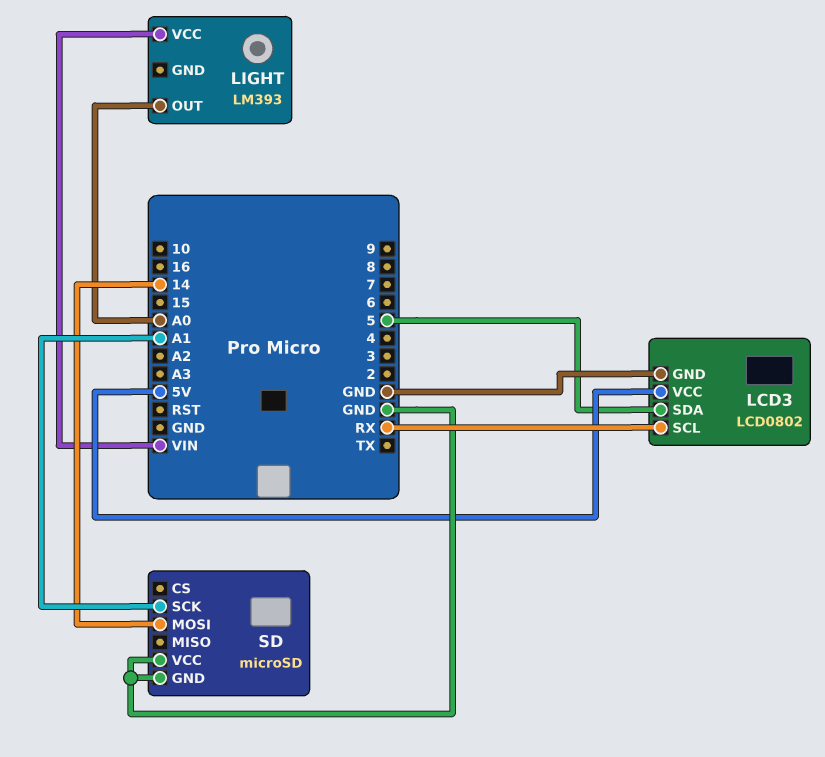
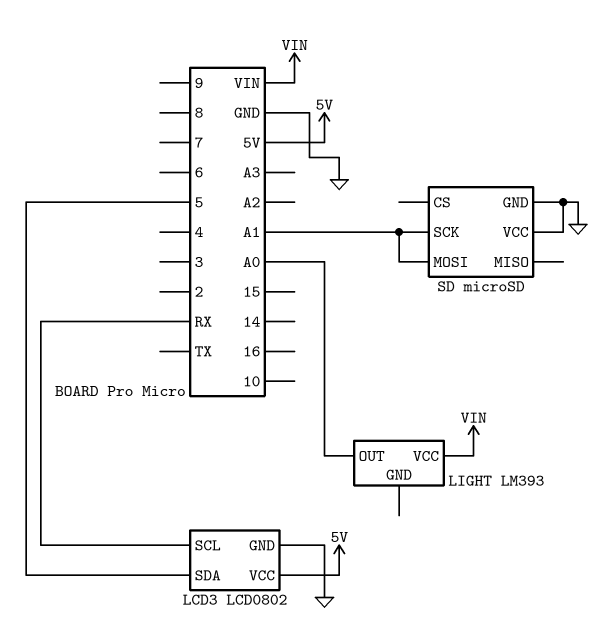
SD pin MOSI: 14 -> A1

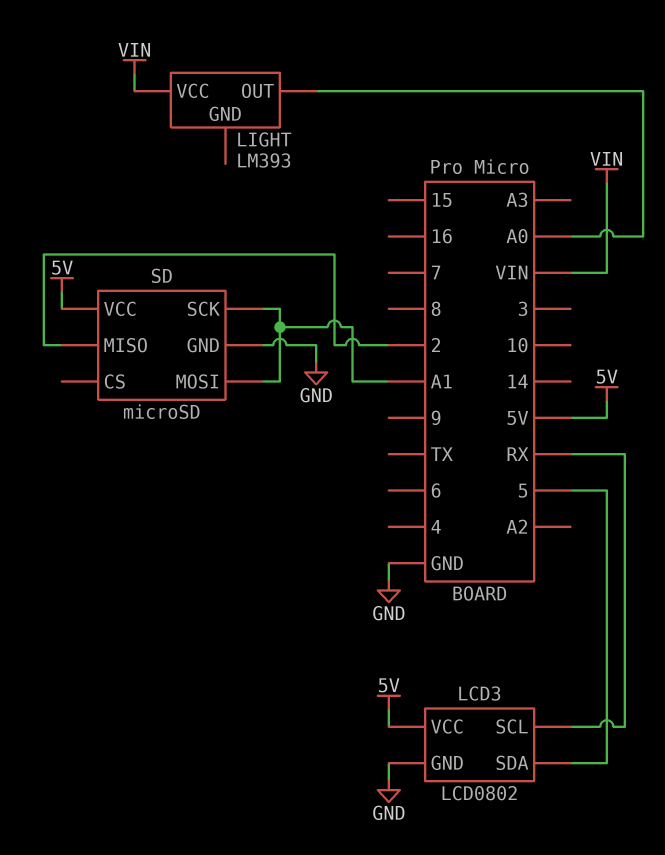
SD pin MISO: none -> 2
SD pin VCC: GND -> 5V

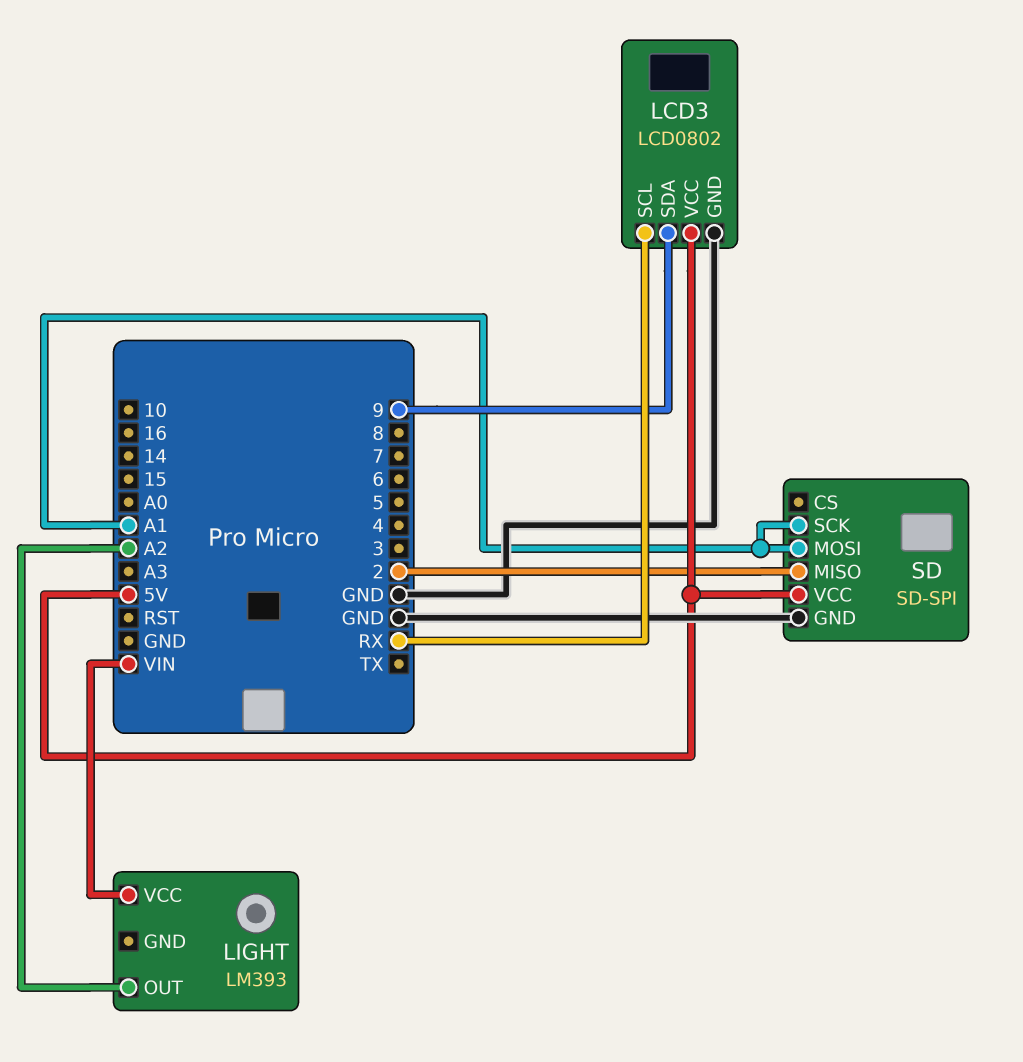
LCD3 pin SDA: 5 -> 9
LIGHT pin OUT: A0 -> A2
SD: microSD -> SD-SPI

